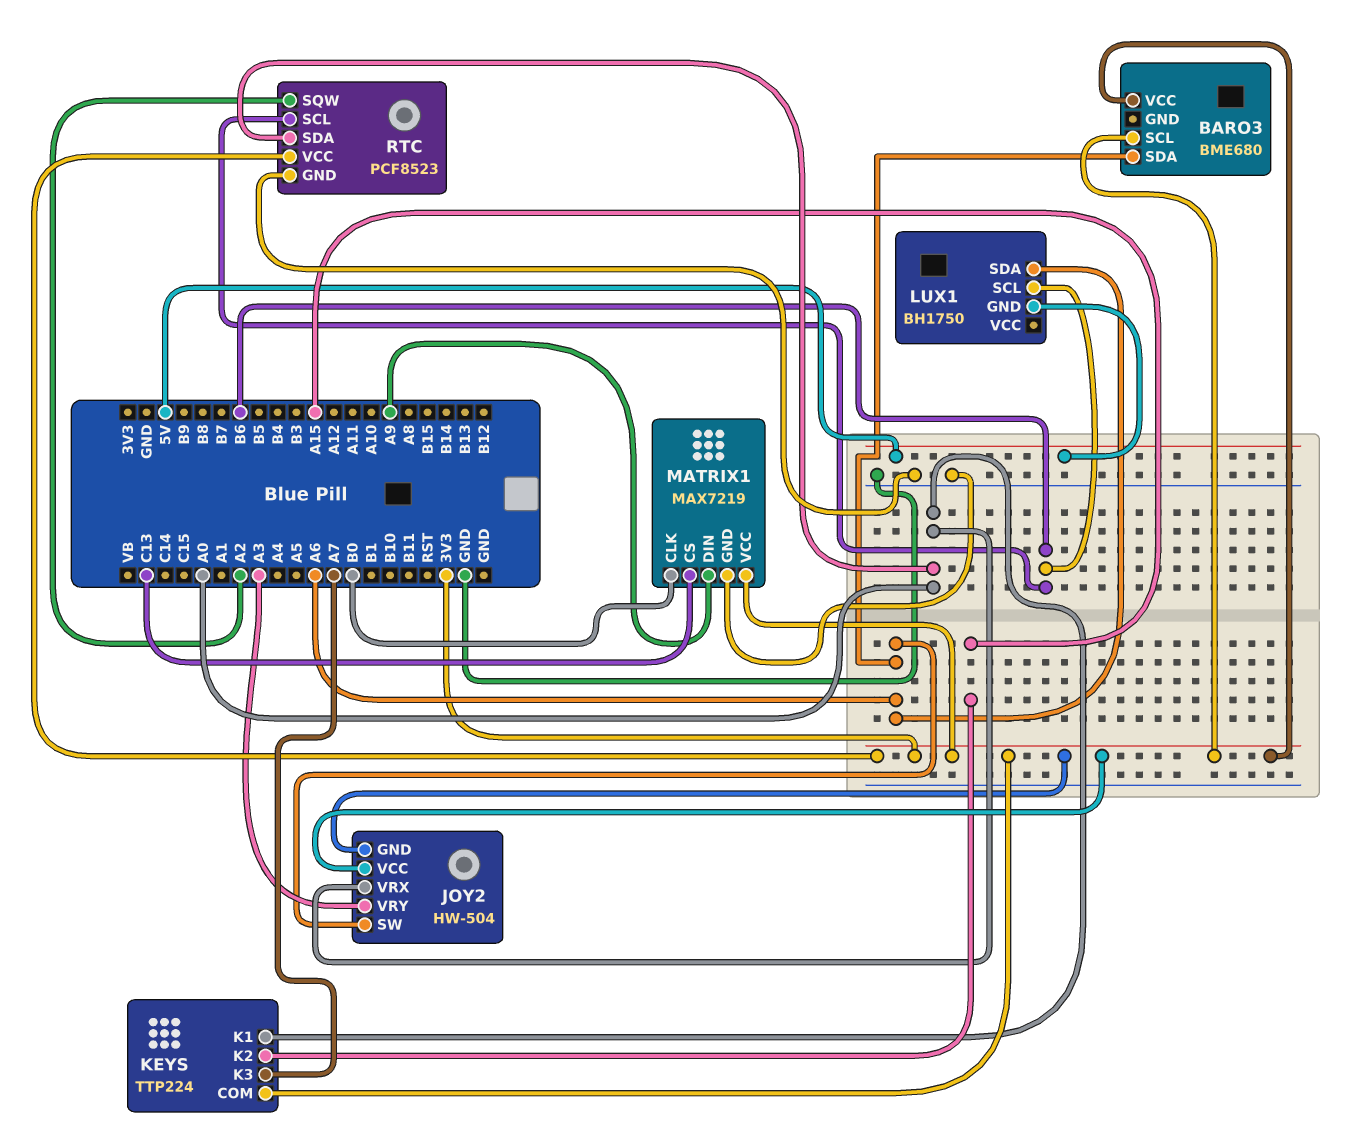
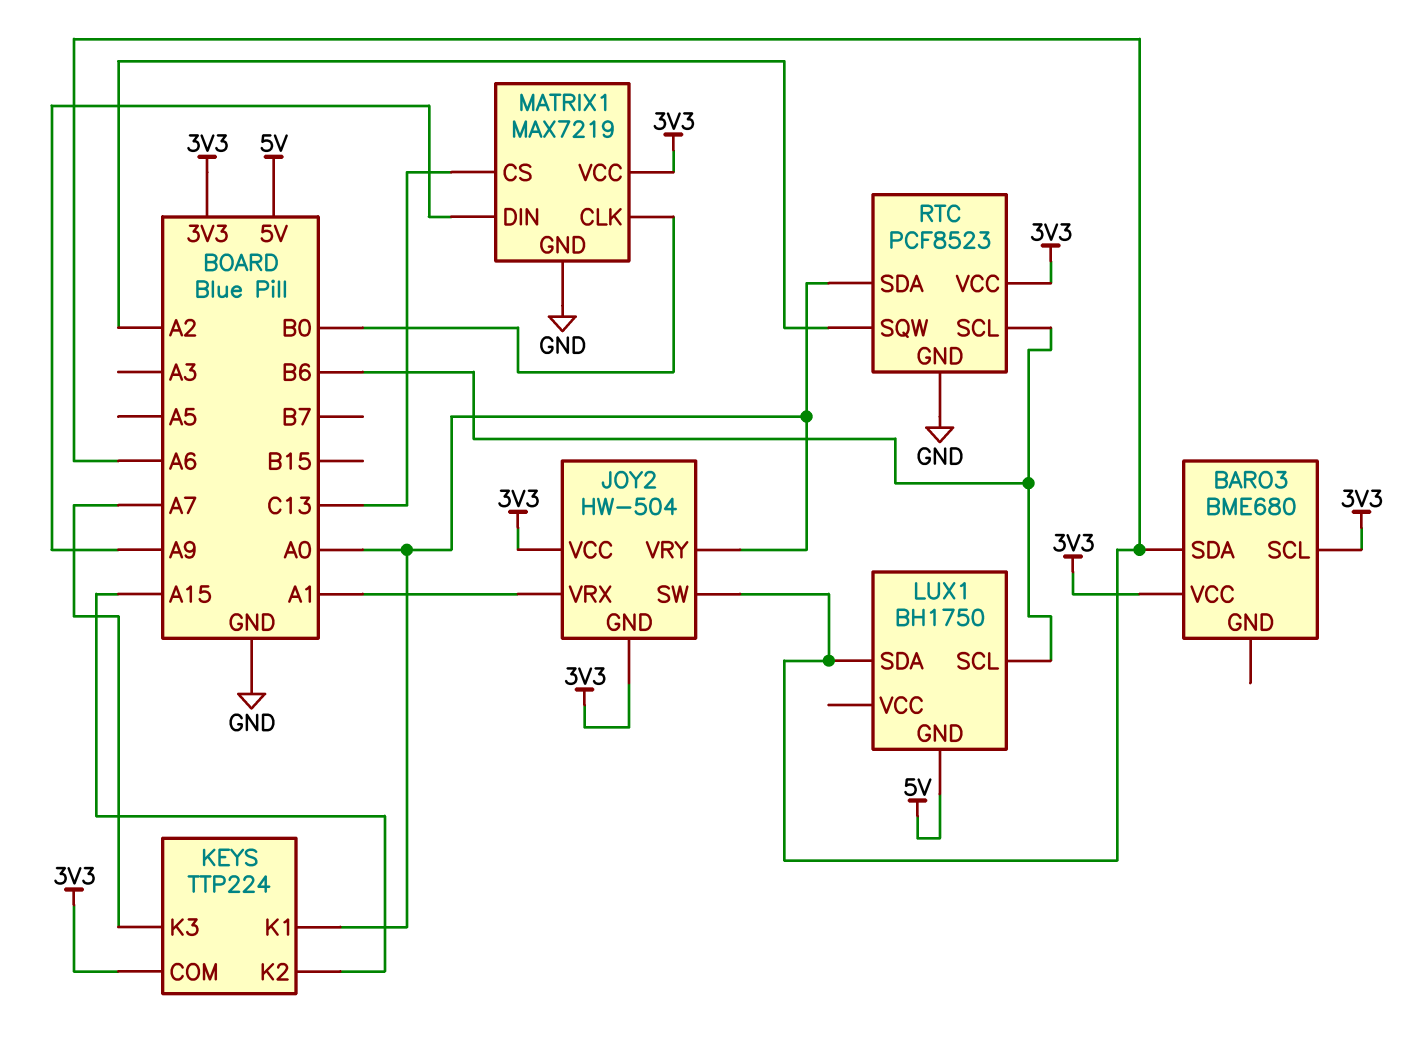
JOY2 pin VRX: A0 -> A1
JOY2 pin VRY: A3 -> A0

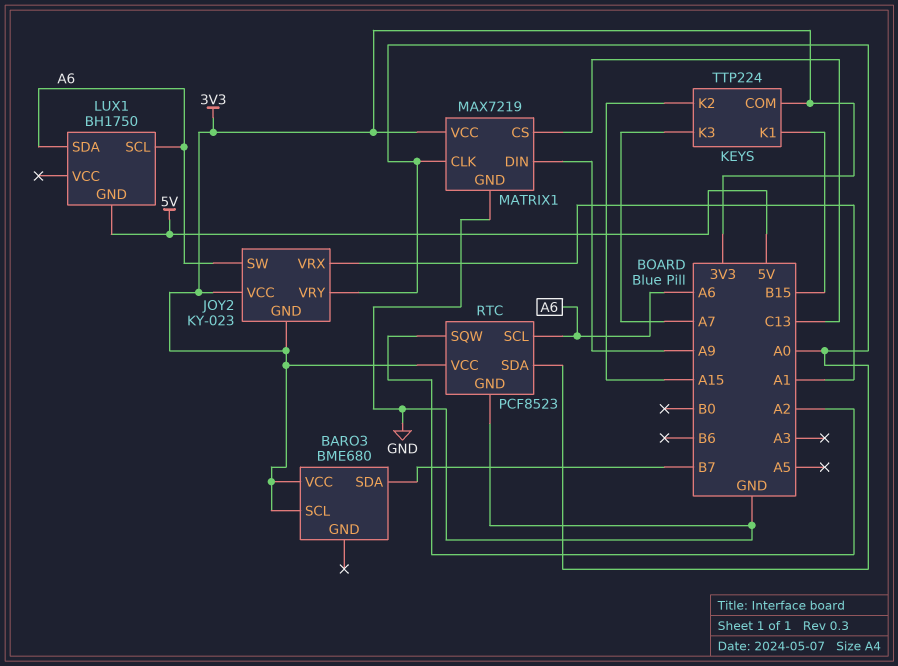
BARO3 pin SDA: A6 -> B7
JOY2: HW-504 -> KY-023
KEYS pin K1: A0 -> B15
LUX1 pin SCL: B6 -> A6
MATRIX1 pin CLK: B0 -> A0
RTC pin SCL: B6 -> A6

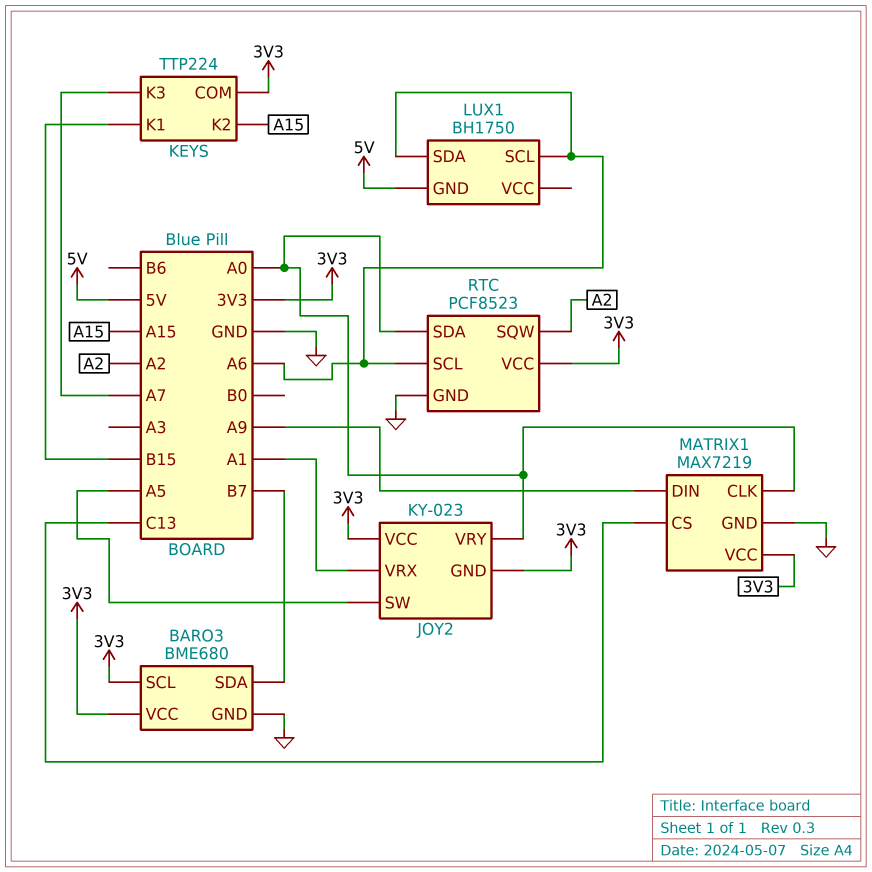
BARO3 pin GND: none -> GND
JOY2 pin SW: A6 -> A5

